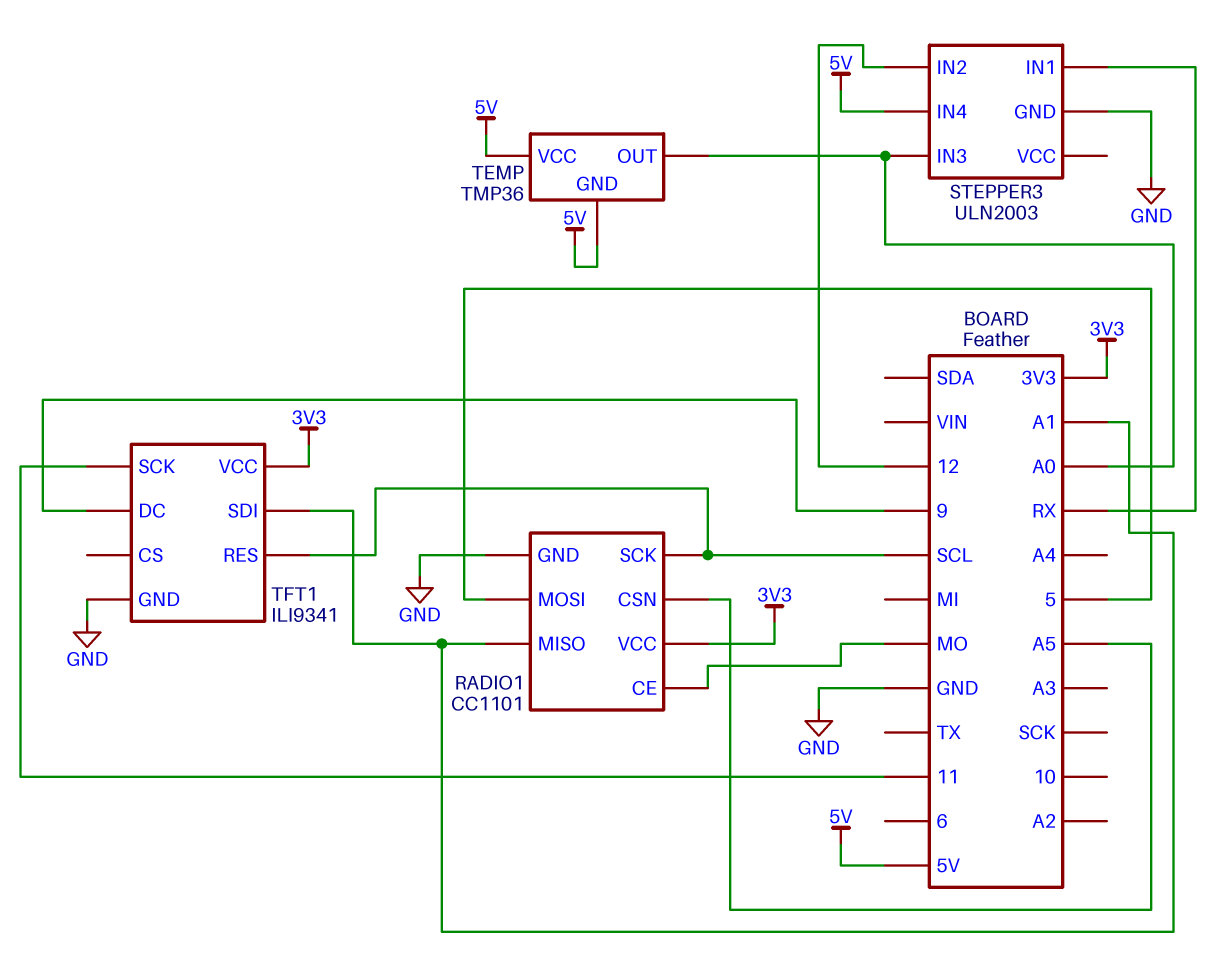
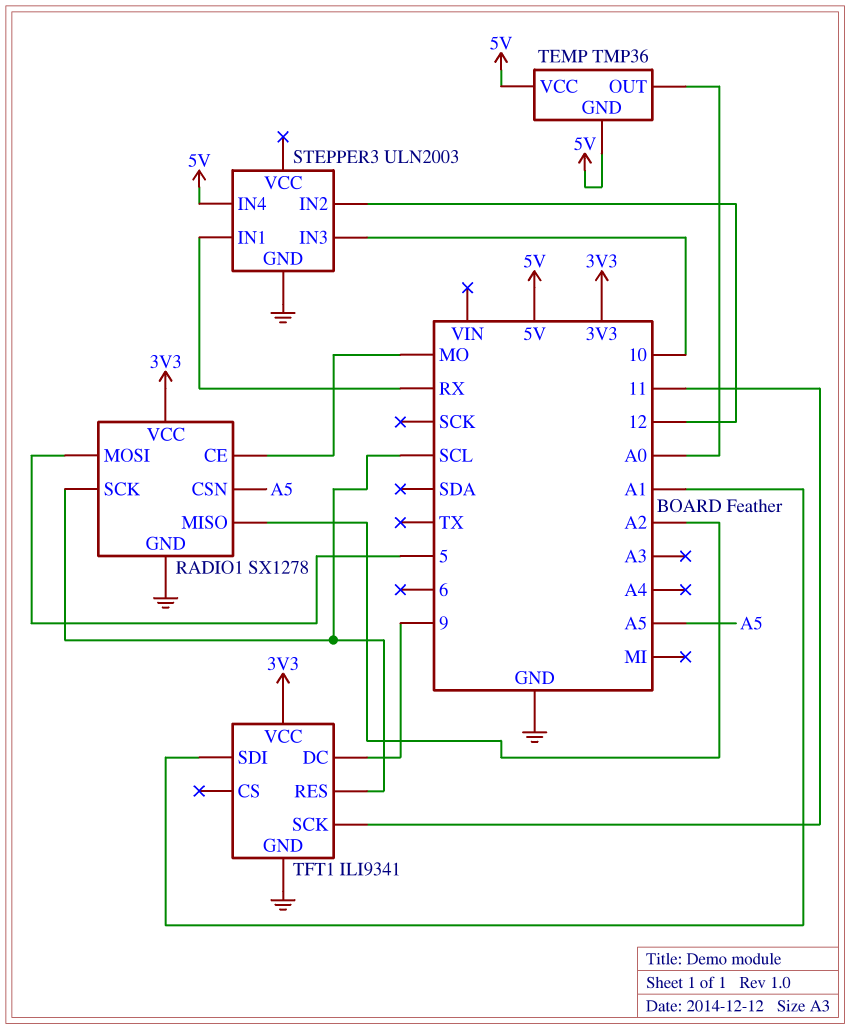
RADIO1: CC1101 -> SX1278
RADIO1 pin MISO: A1 -> A2
STEPPER3 pin IN3: A0 -> 10

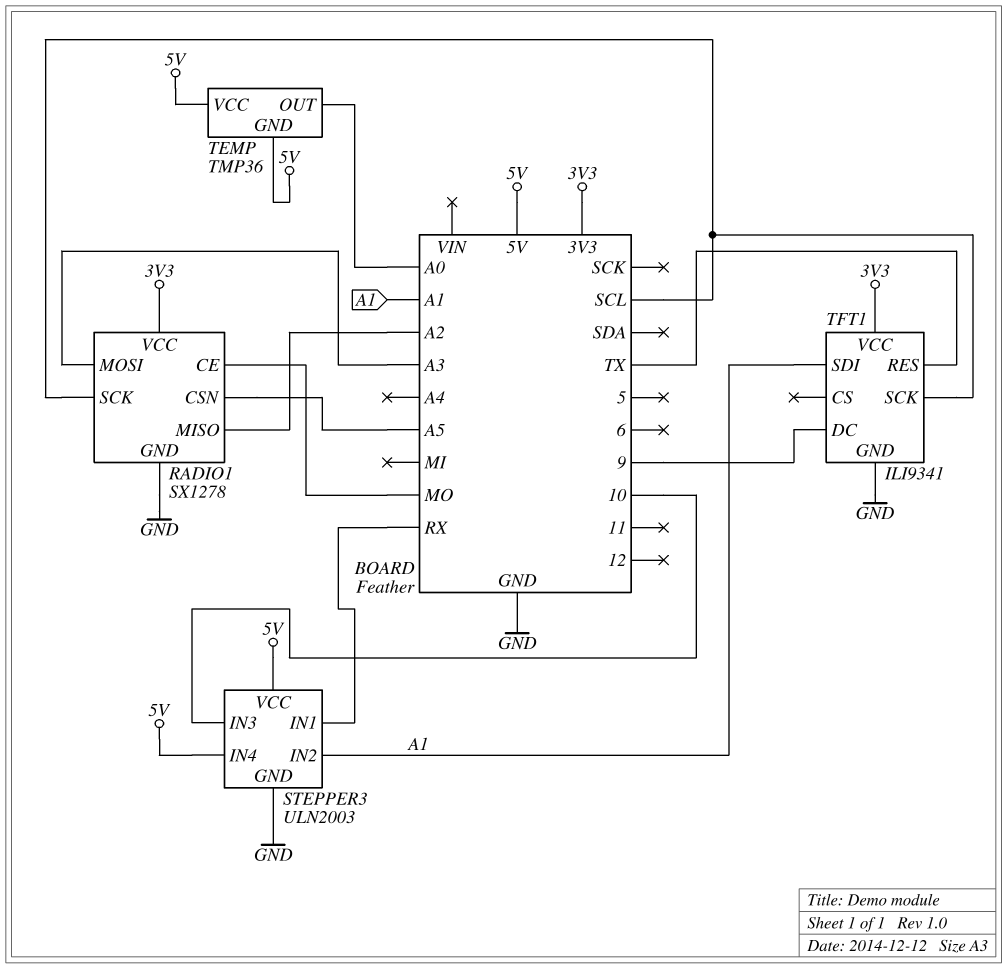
RADIO1 pin MOSI: 5 -> A3
STEPPER3 pin IN2: 12 -> A1
STEPPER3 pin VCC: none -> 5V
TFT1 pin RES: SCL -> TX
TFT1 pin SCK: 11 -> SCL

